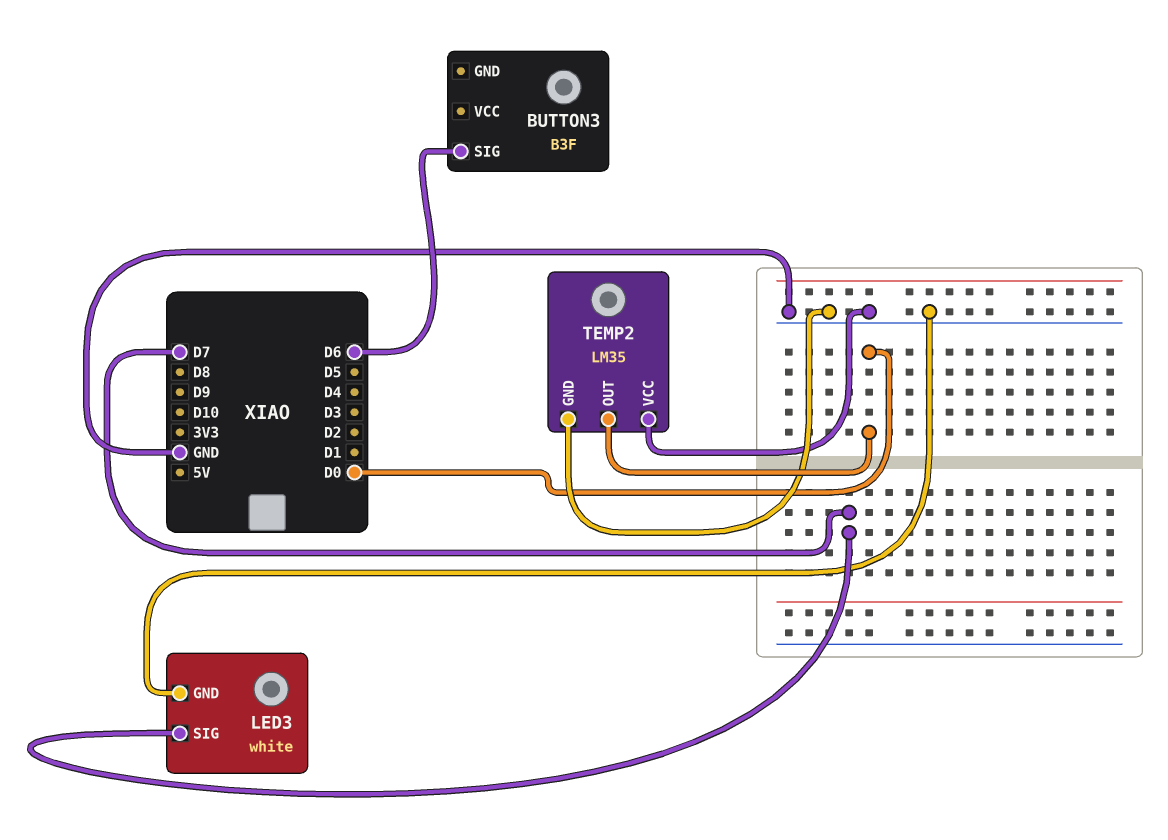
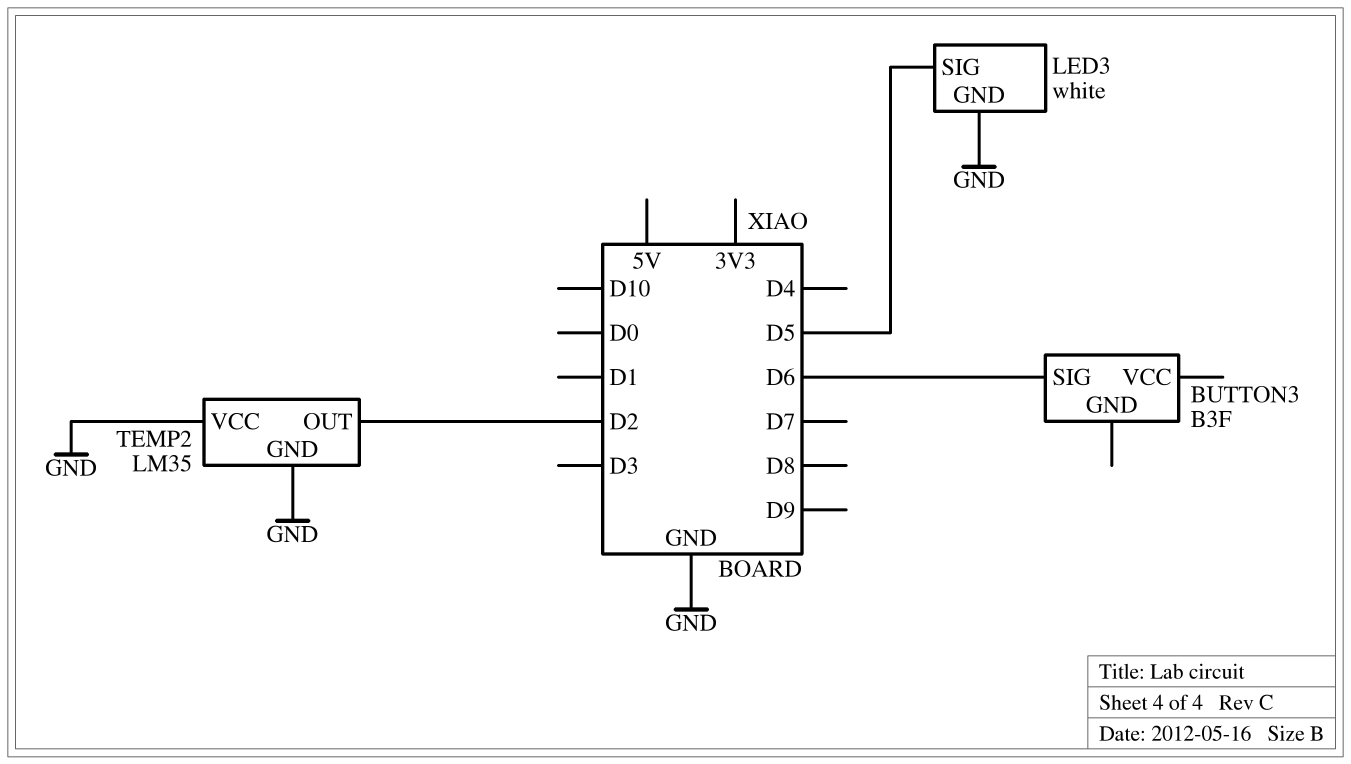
LED3 pin SIG: D7 -> D5
TEMP2 pin OUT: D0 -> D2

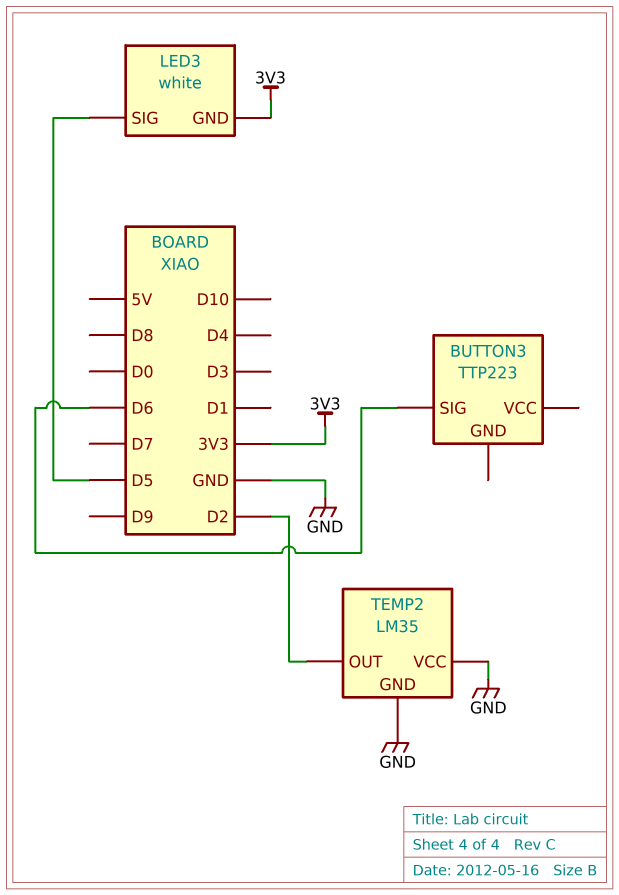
BUTTON3: B3F -> TTP223
LED3 pin GND: GND -> 3V3

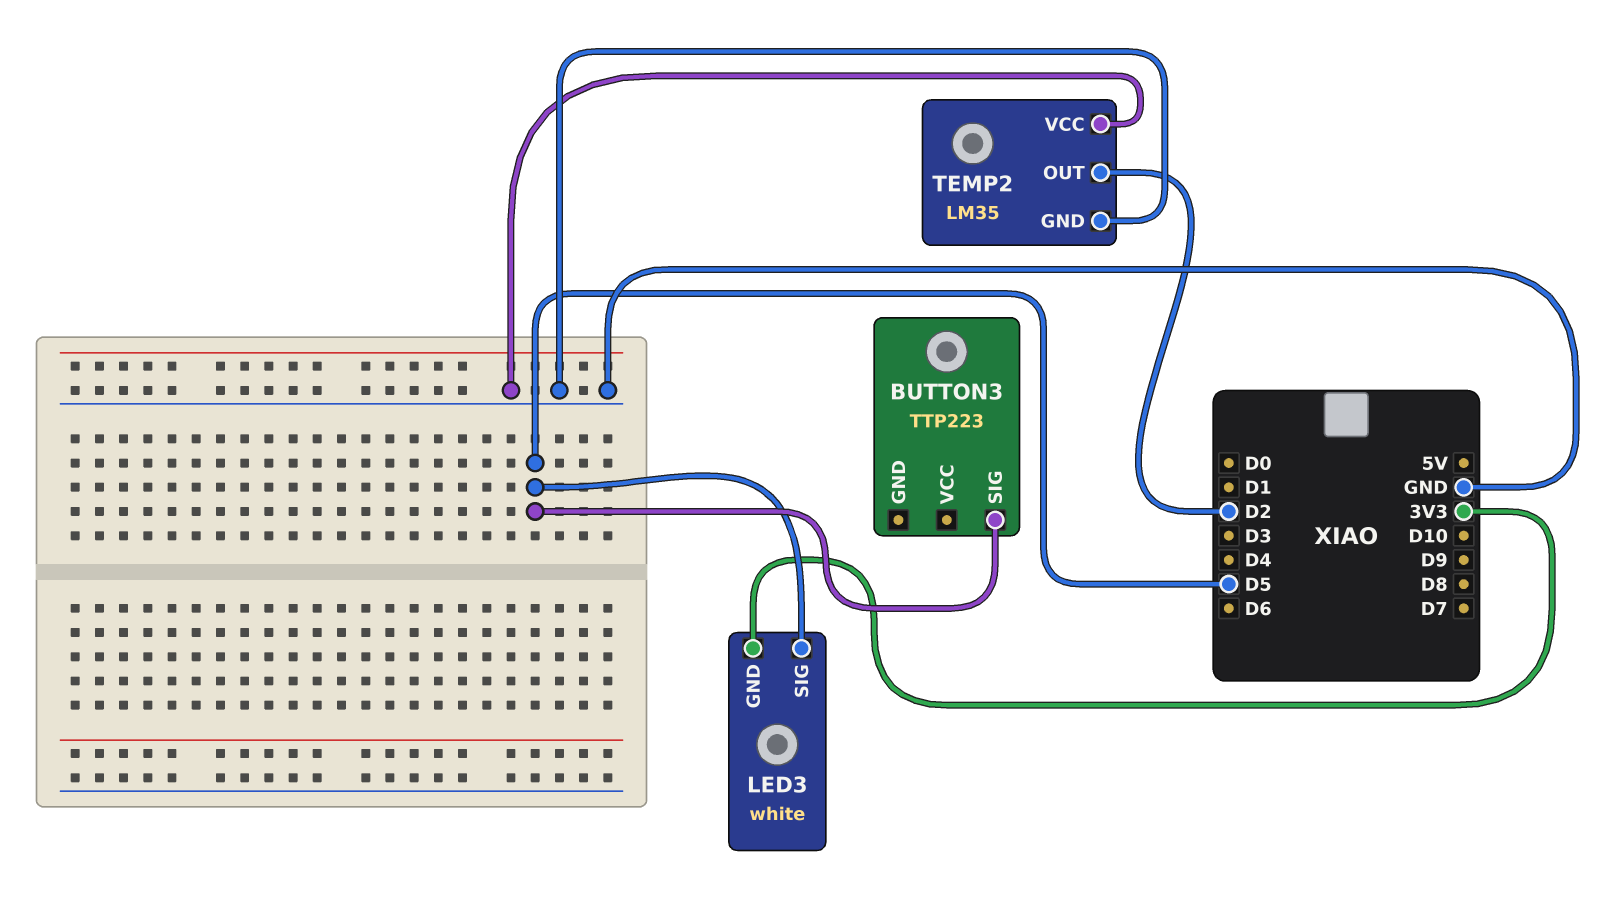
BUTTON3 pin SIG: D6 -> D5

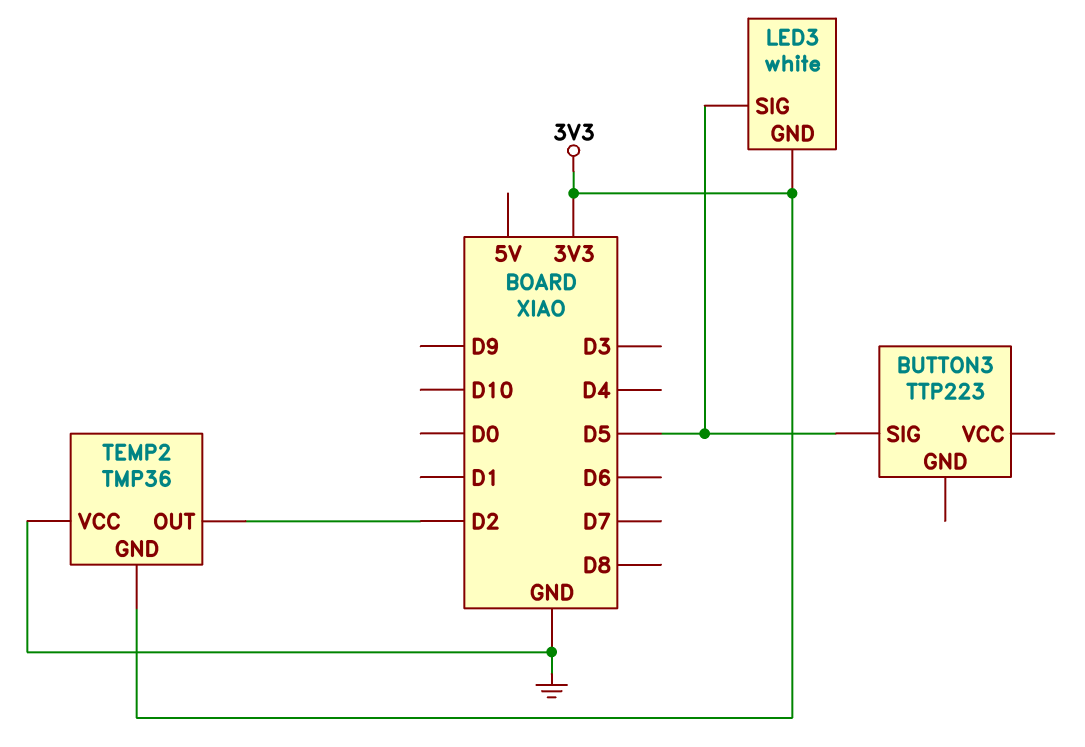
TEMP2: LM35 -> TMP36
TEMP2 pin GND: GND -> 3V3

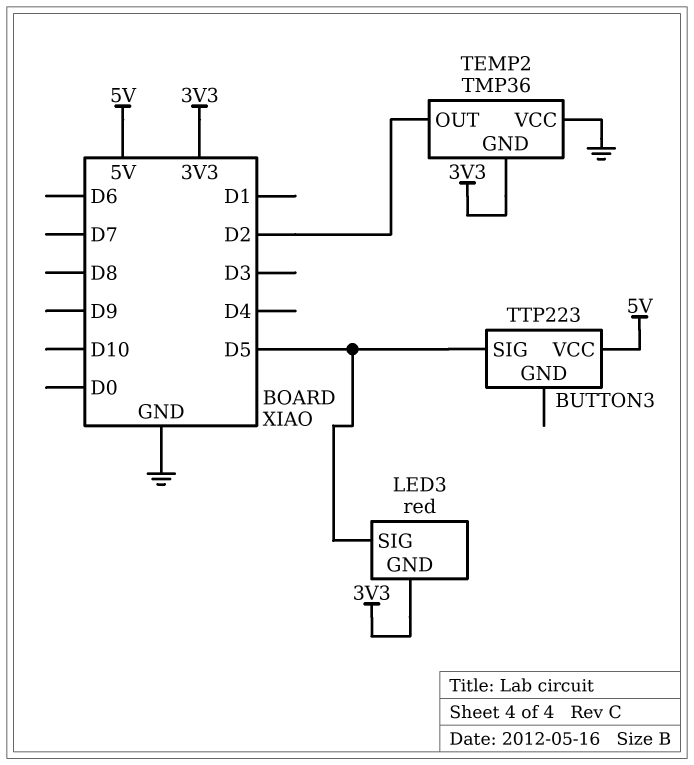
BUTTON3 pin VCC: none -> 5V
LED3: white -> red

